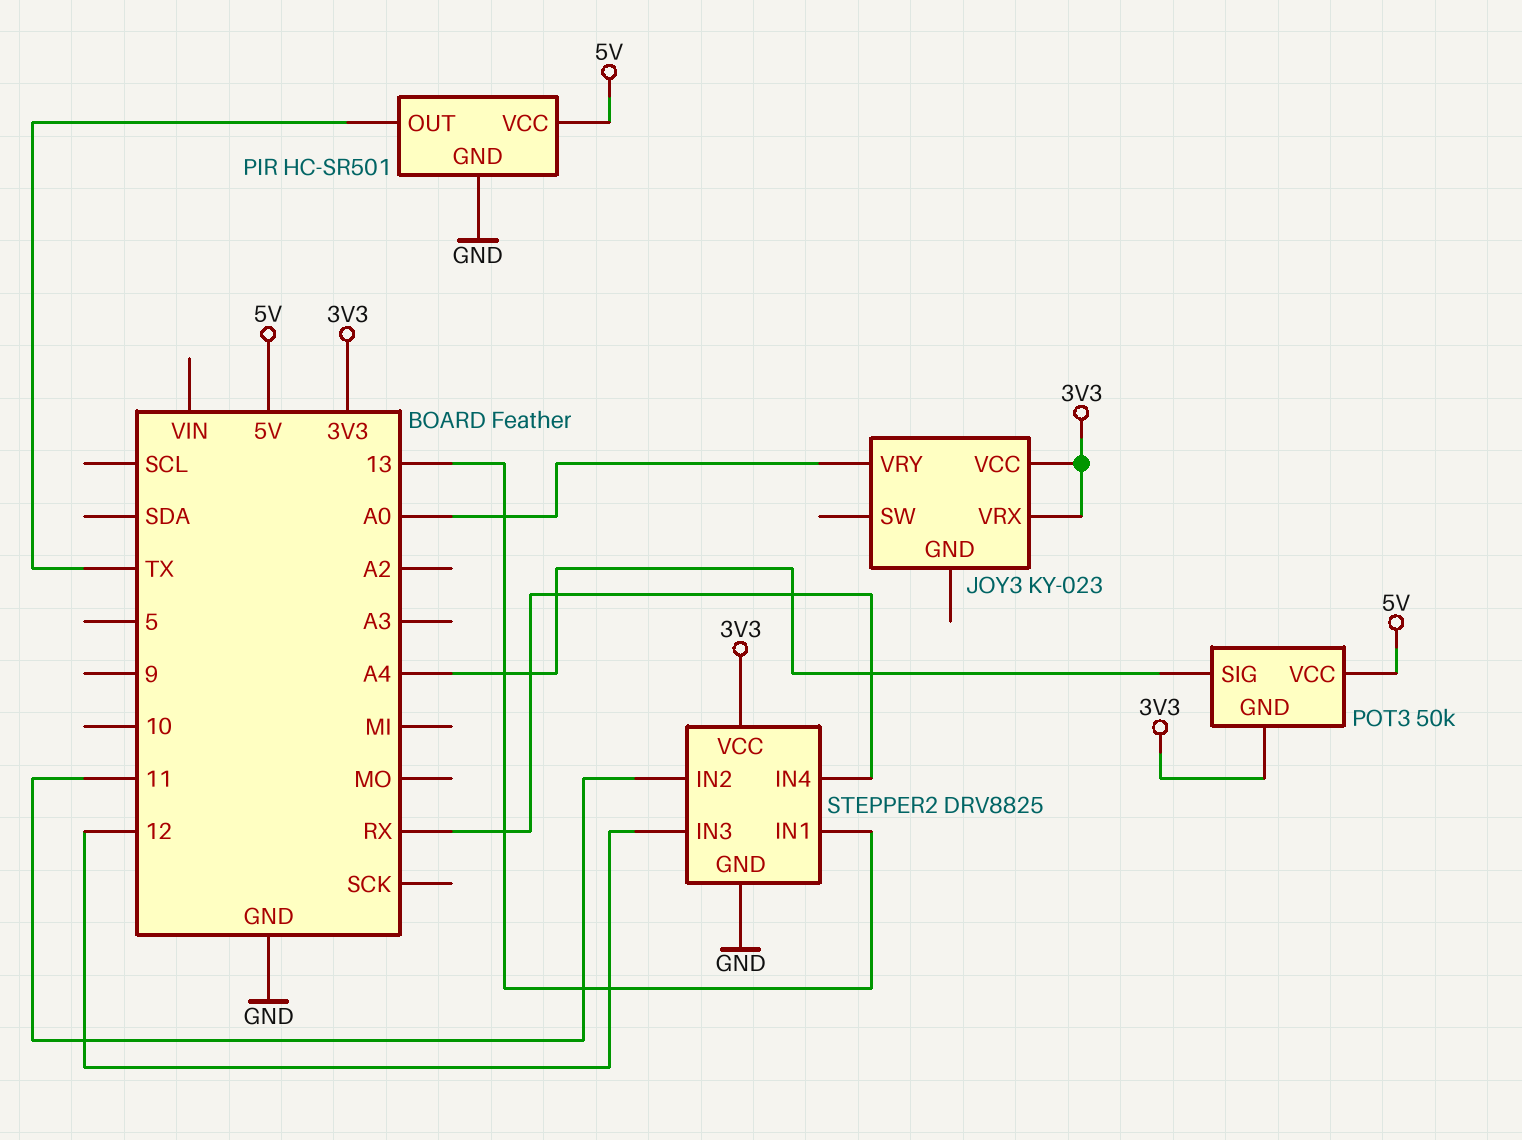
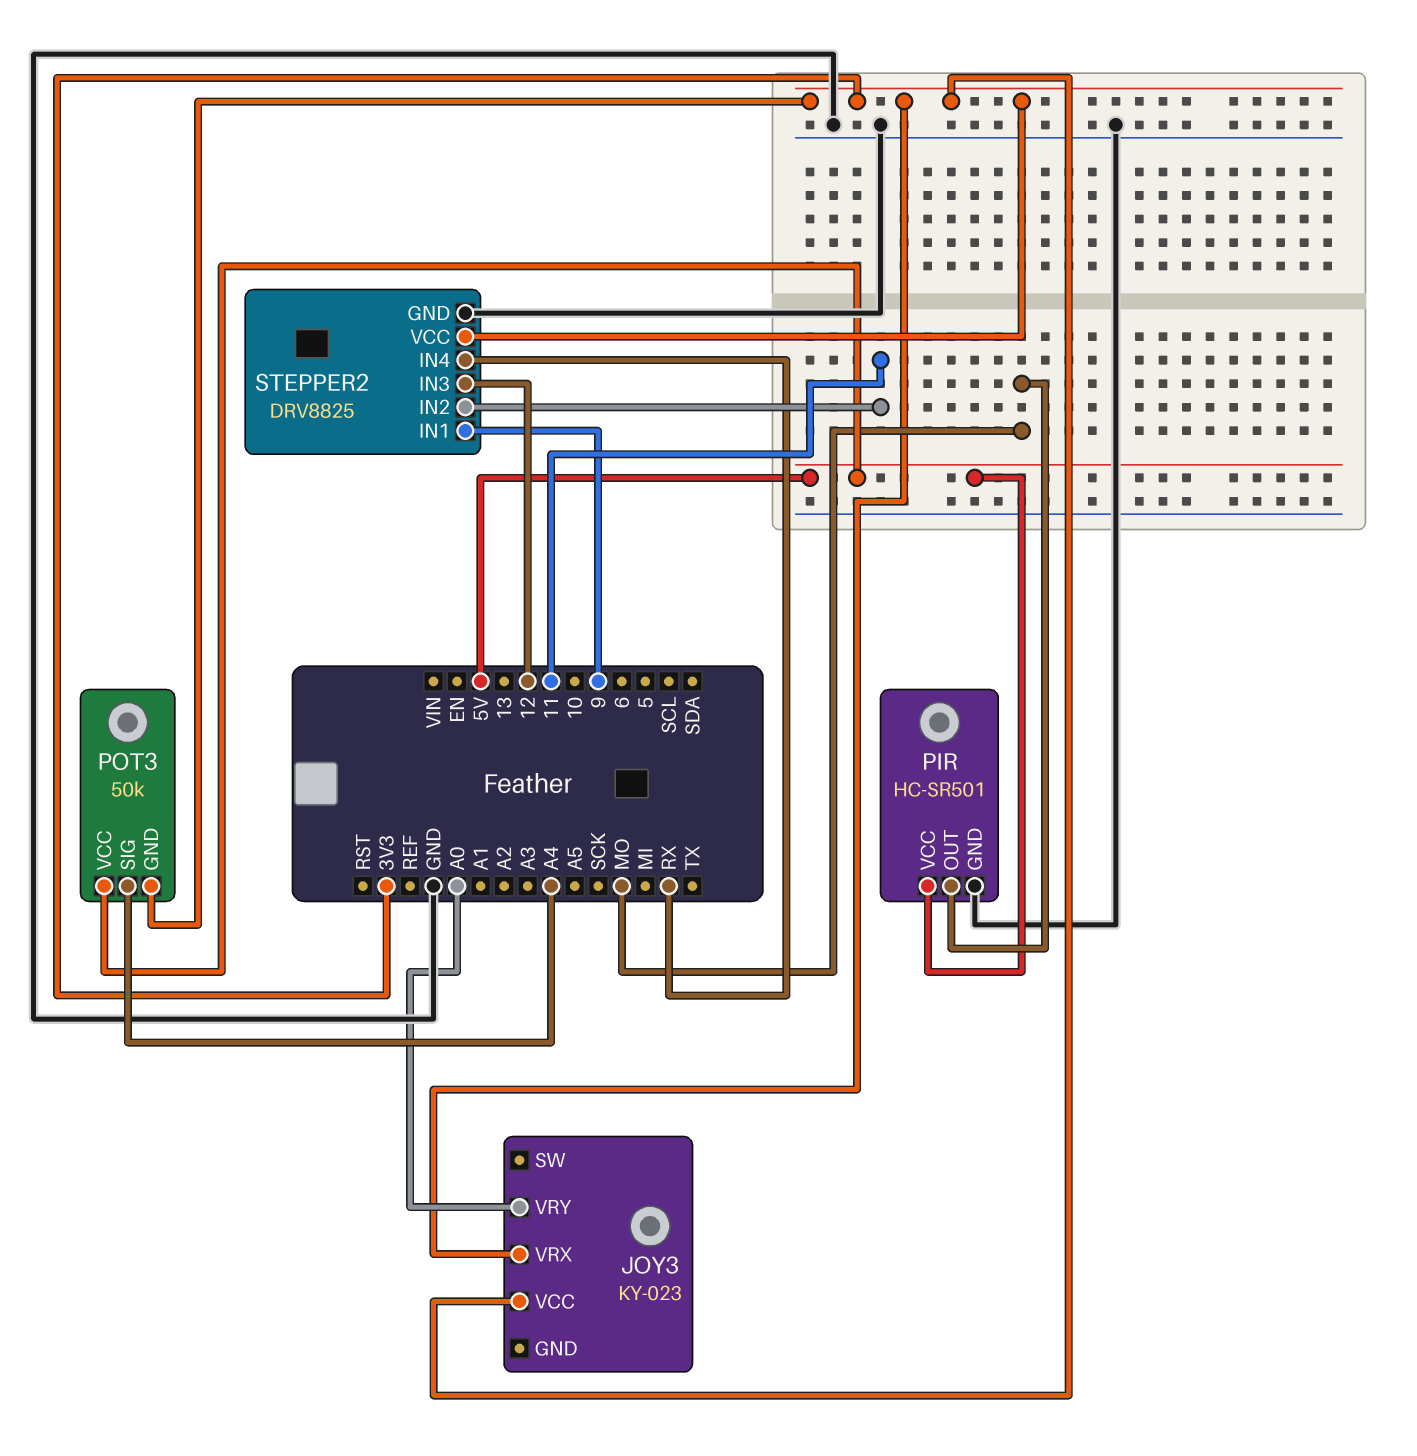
PIR pin OUT: TX -> MO
STEPPER2 pin IN1: 13 -> 9

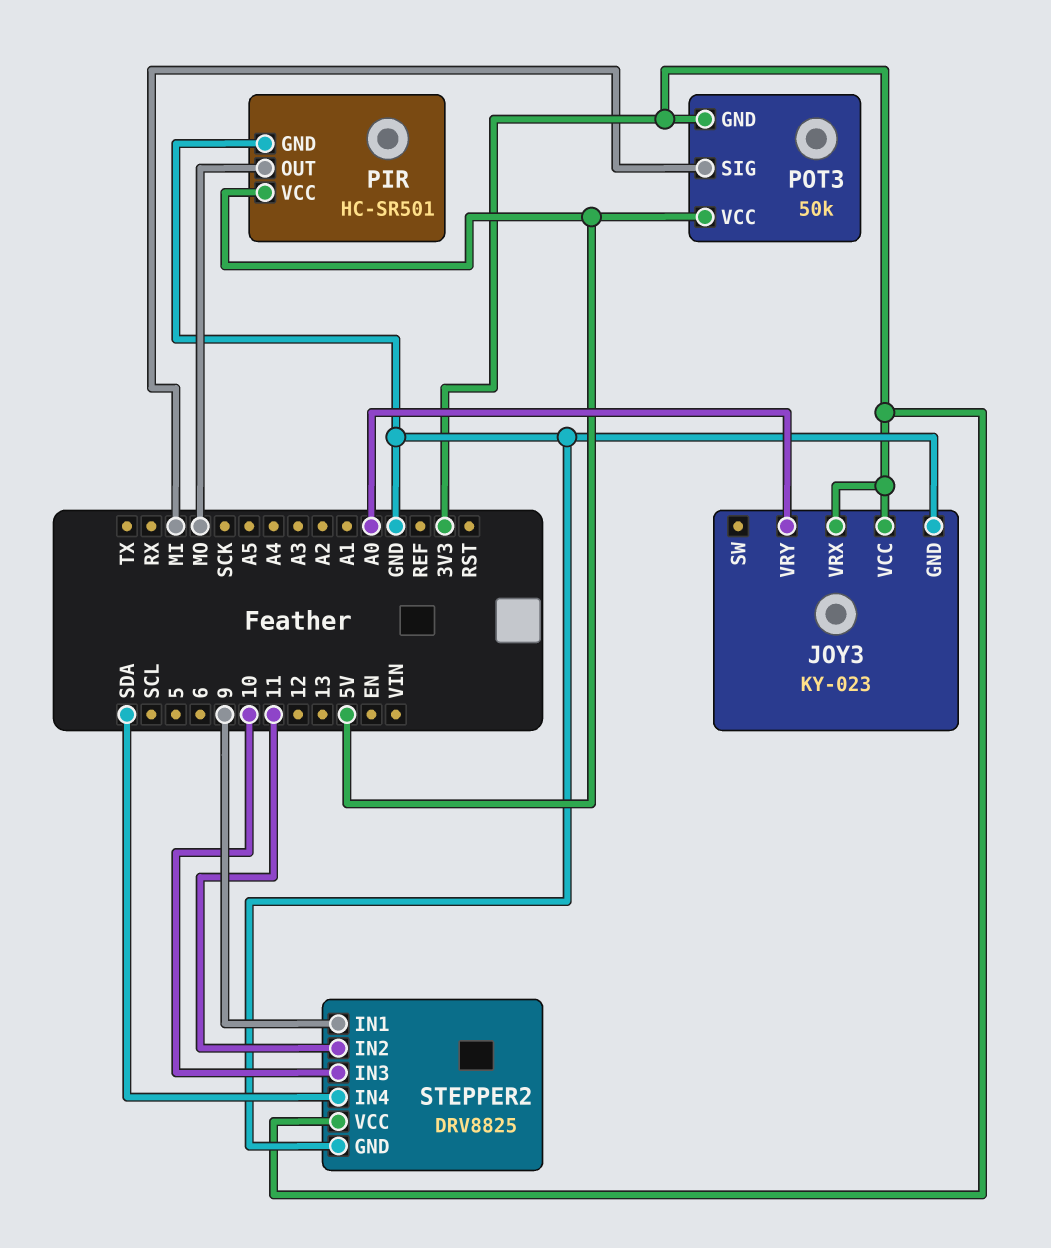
JOY3 pin GND: none -> GND
POT3 pin SIG: A4 -> MI
STEPPER2 pin IN3: 12 -> 10
STEPPER2 pin IN4: RX -> SDA

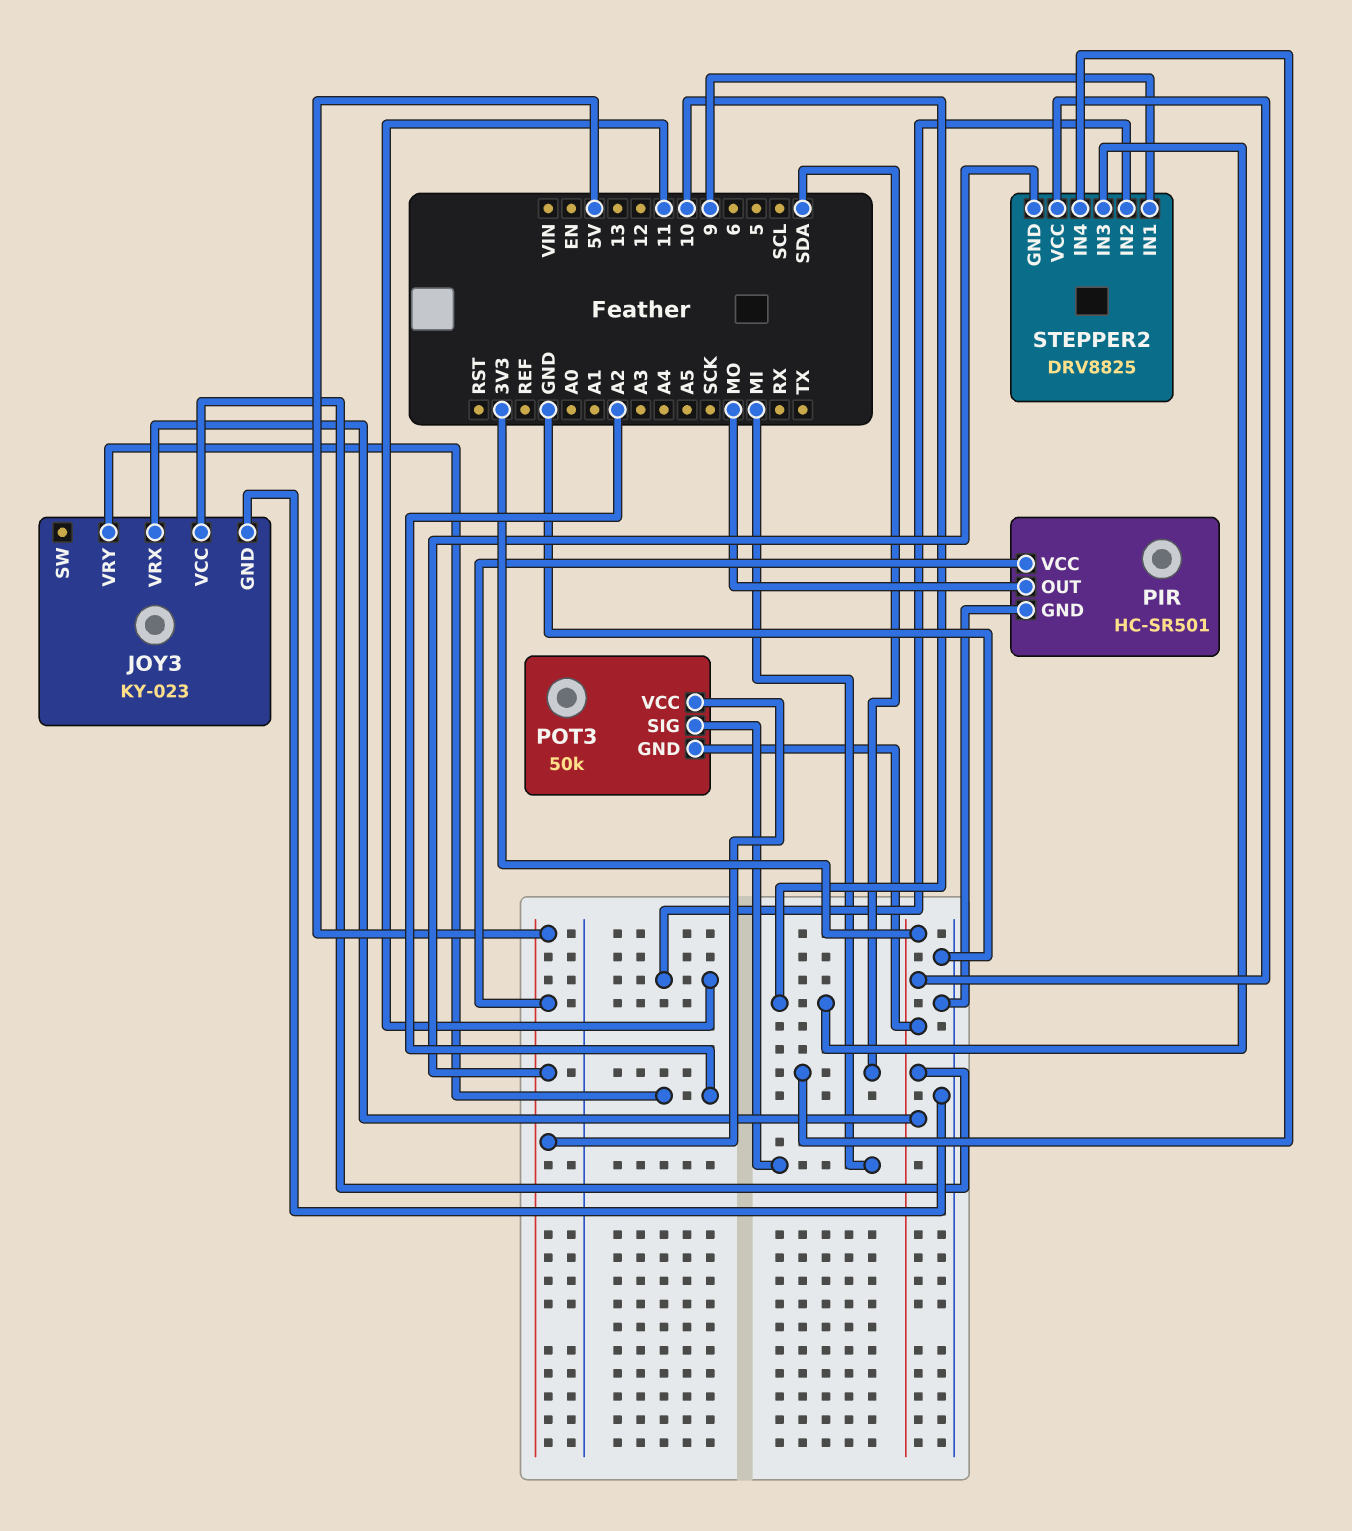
JOY3 pin VRY: A0 -> A2
STEPPER2 pin GND: GND -> 5V

